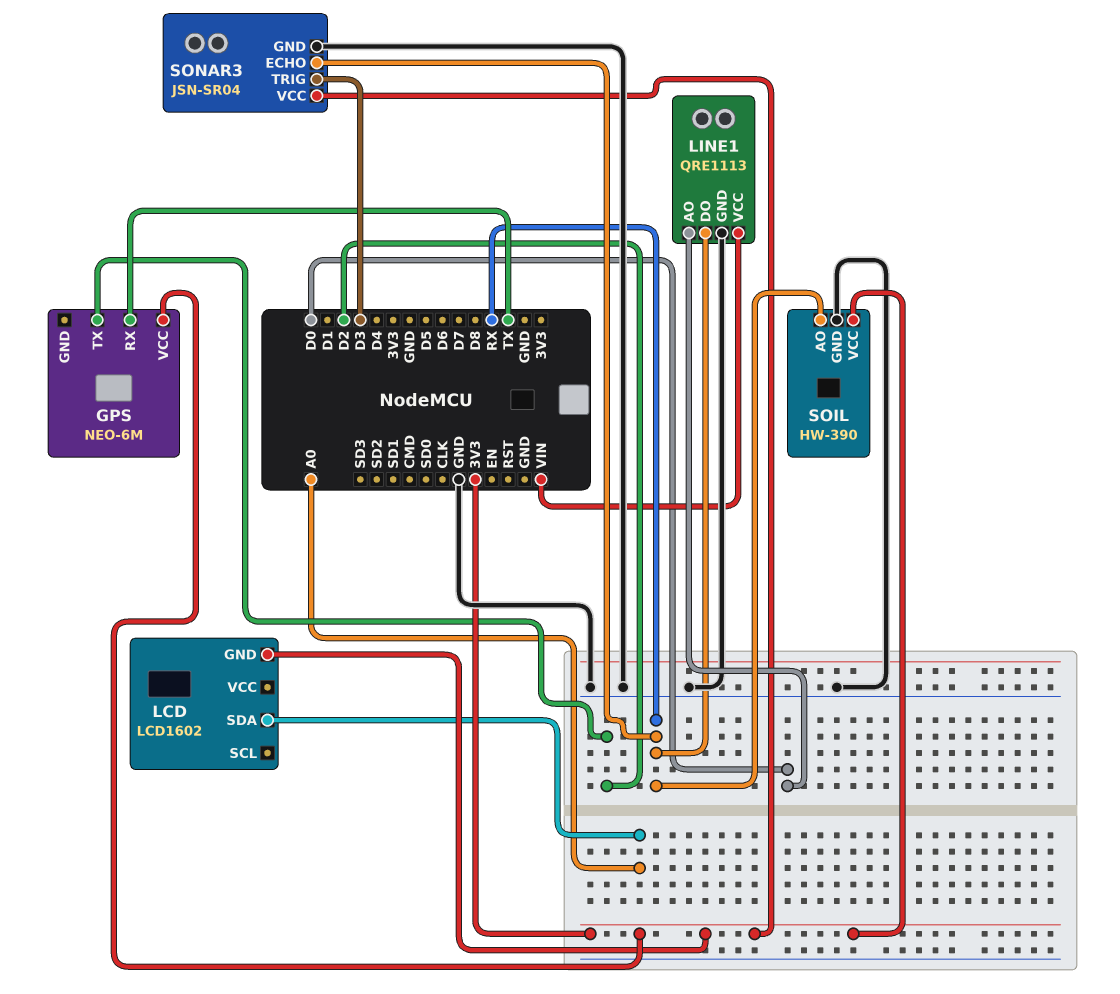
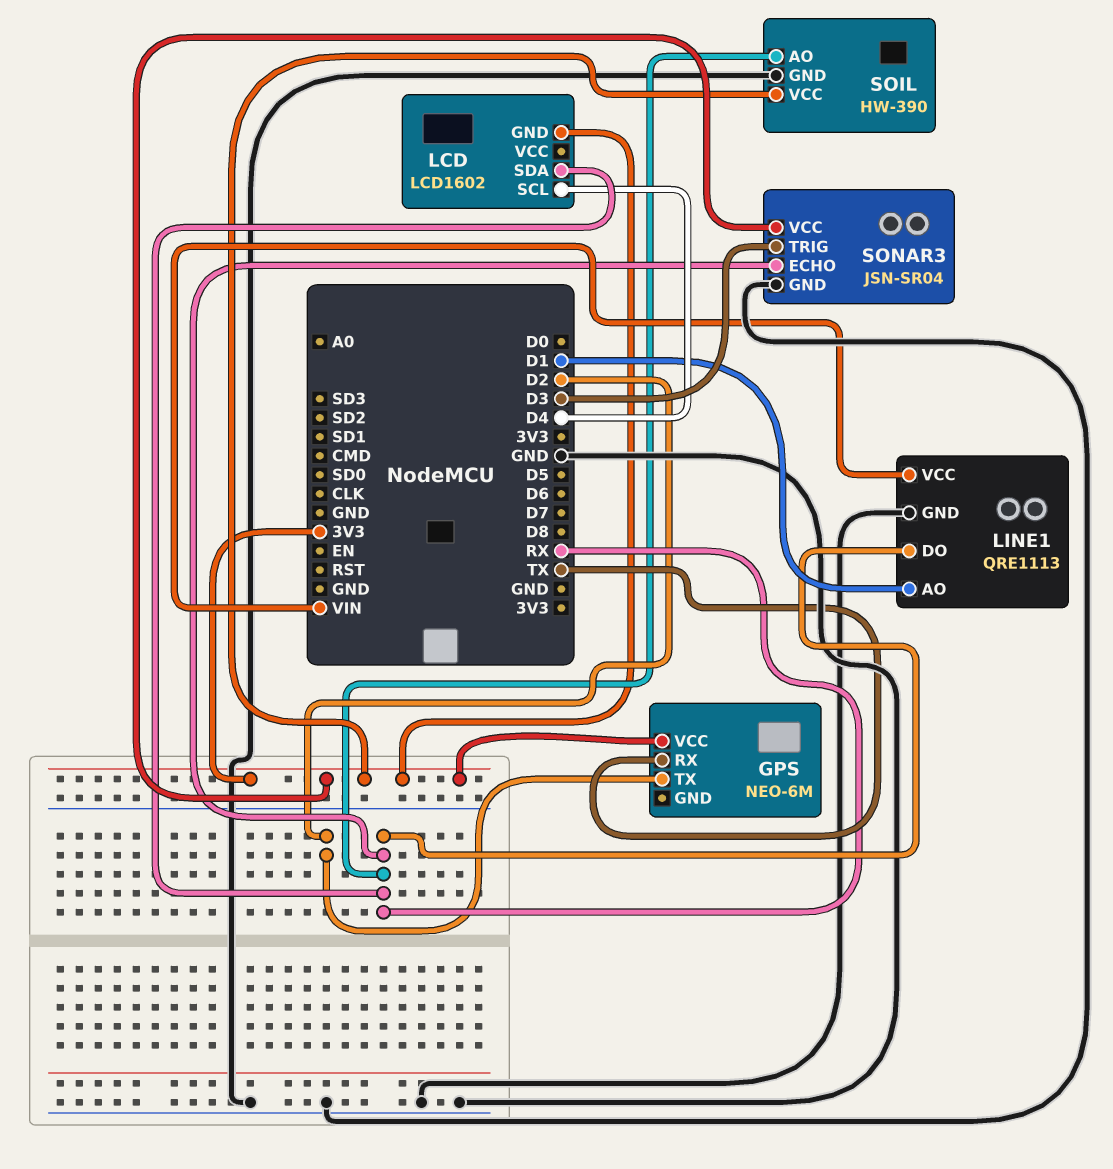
LCD pin SCL: none -> D4
LCD pin SDA: A0 -> RX
LINE1 pin AO: D0 -> D1

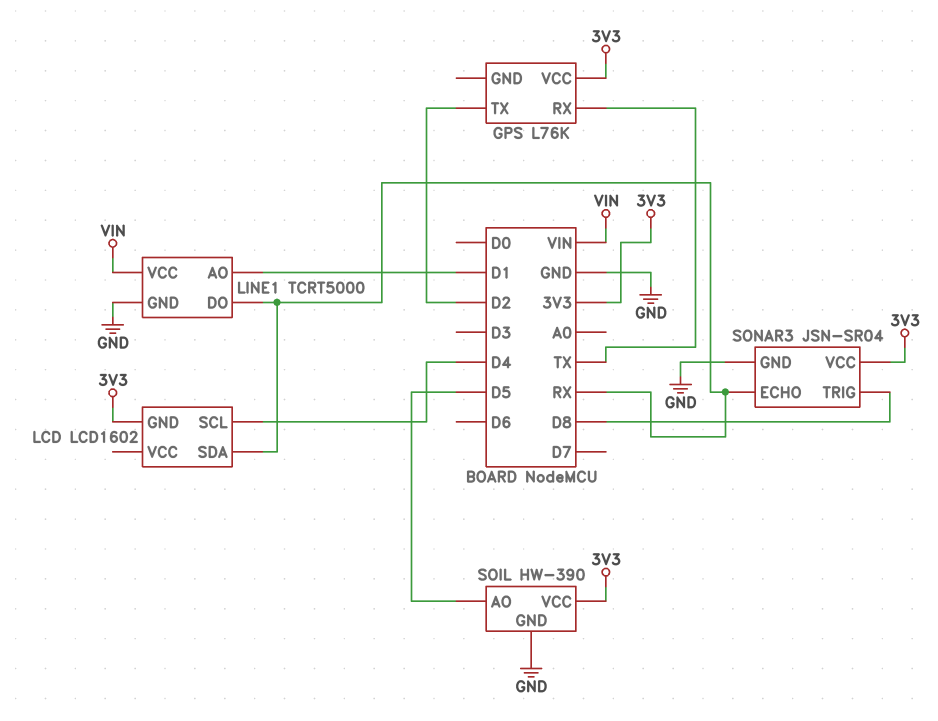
GPS: NEO-6M -> L76K
LINE1: QRE1113 -> TCRT5000
SOIL pin AO: RX -> D5
SONAR3 pin TRIG: D3 -> D8

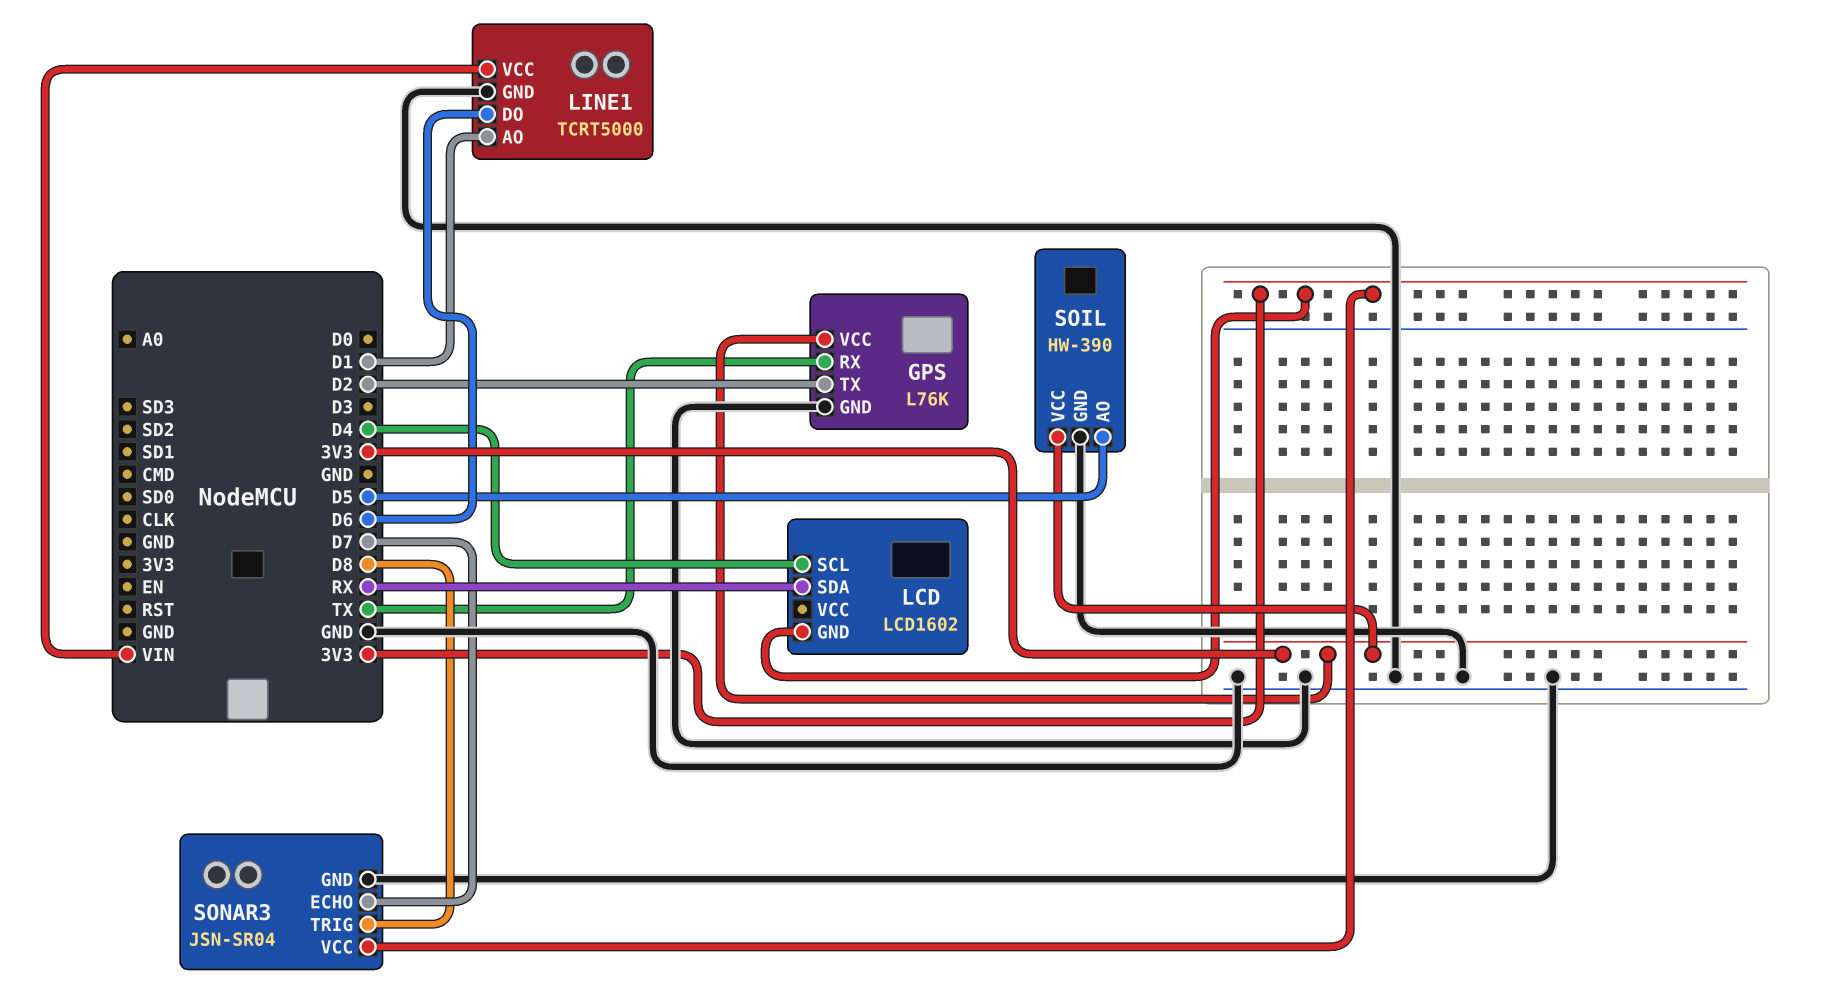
GPS pin GND: none -> GND
LINE1 pin DO: RX -> D6
SONAR3 pin ECHO: RX -> D7

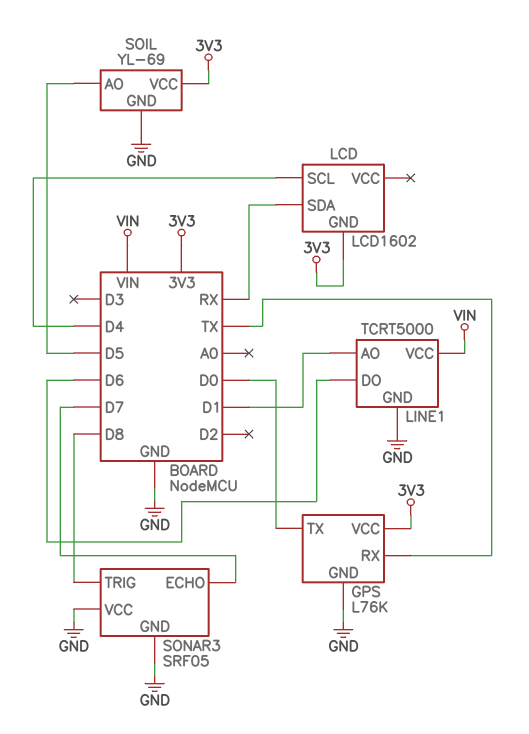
GPS pin TX: D2 -> D0
SOIL: HW-390 -> YL-69
SONAR3: JSN-SR04 -> SRF05
SONAR3 pin VCC: 3V3 -> GND

